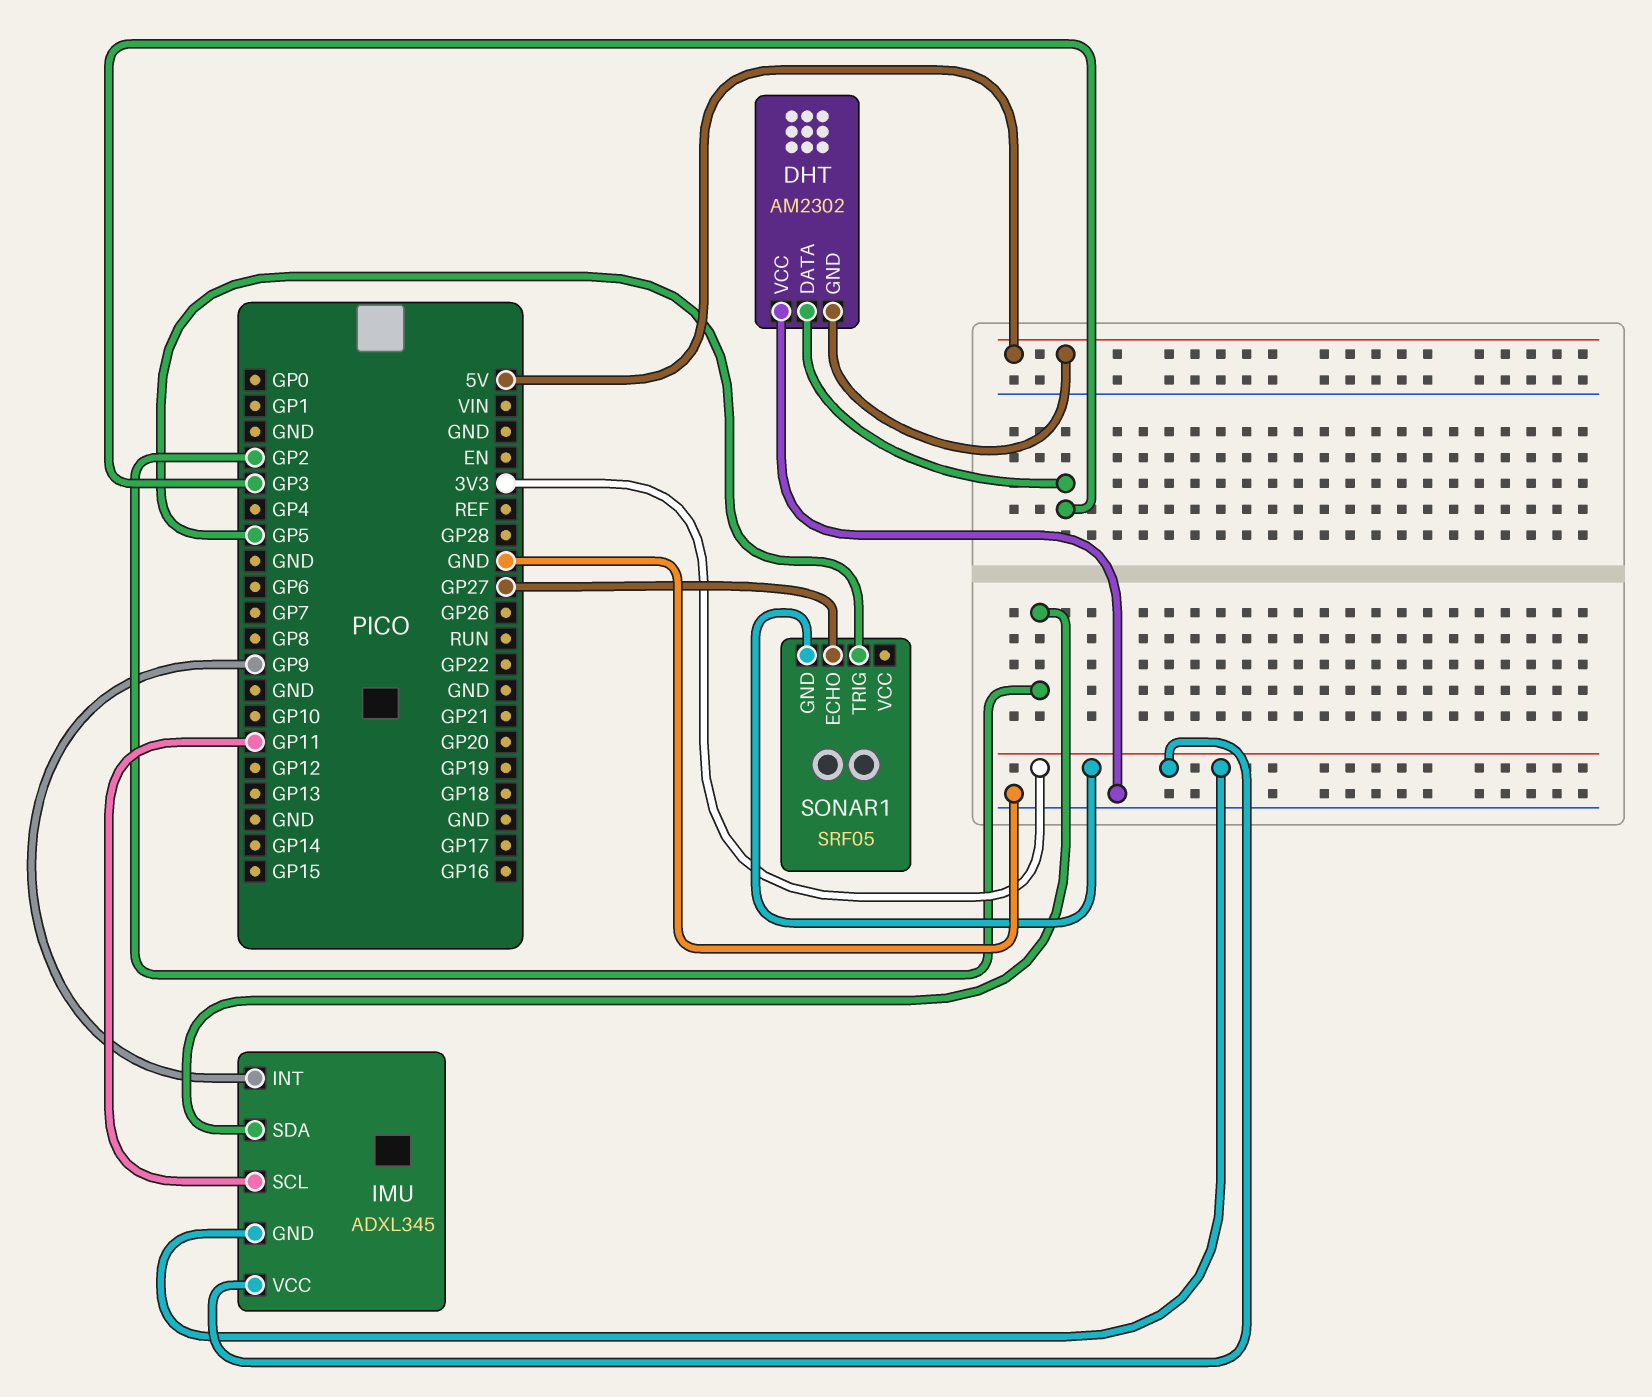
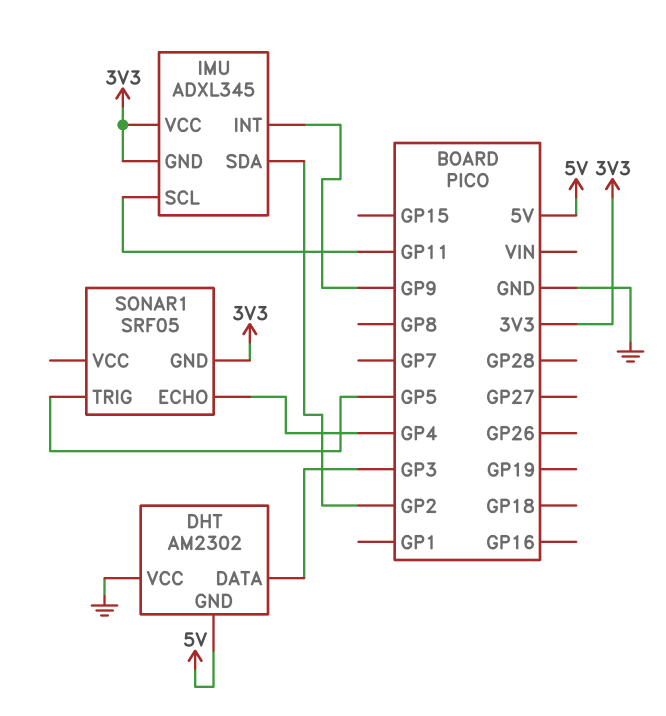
SONAR1 pin ECHO: GP27 -> GP4

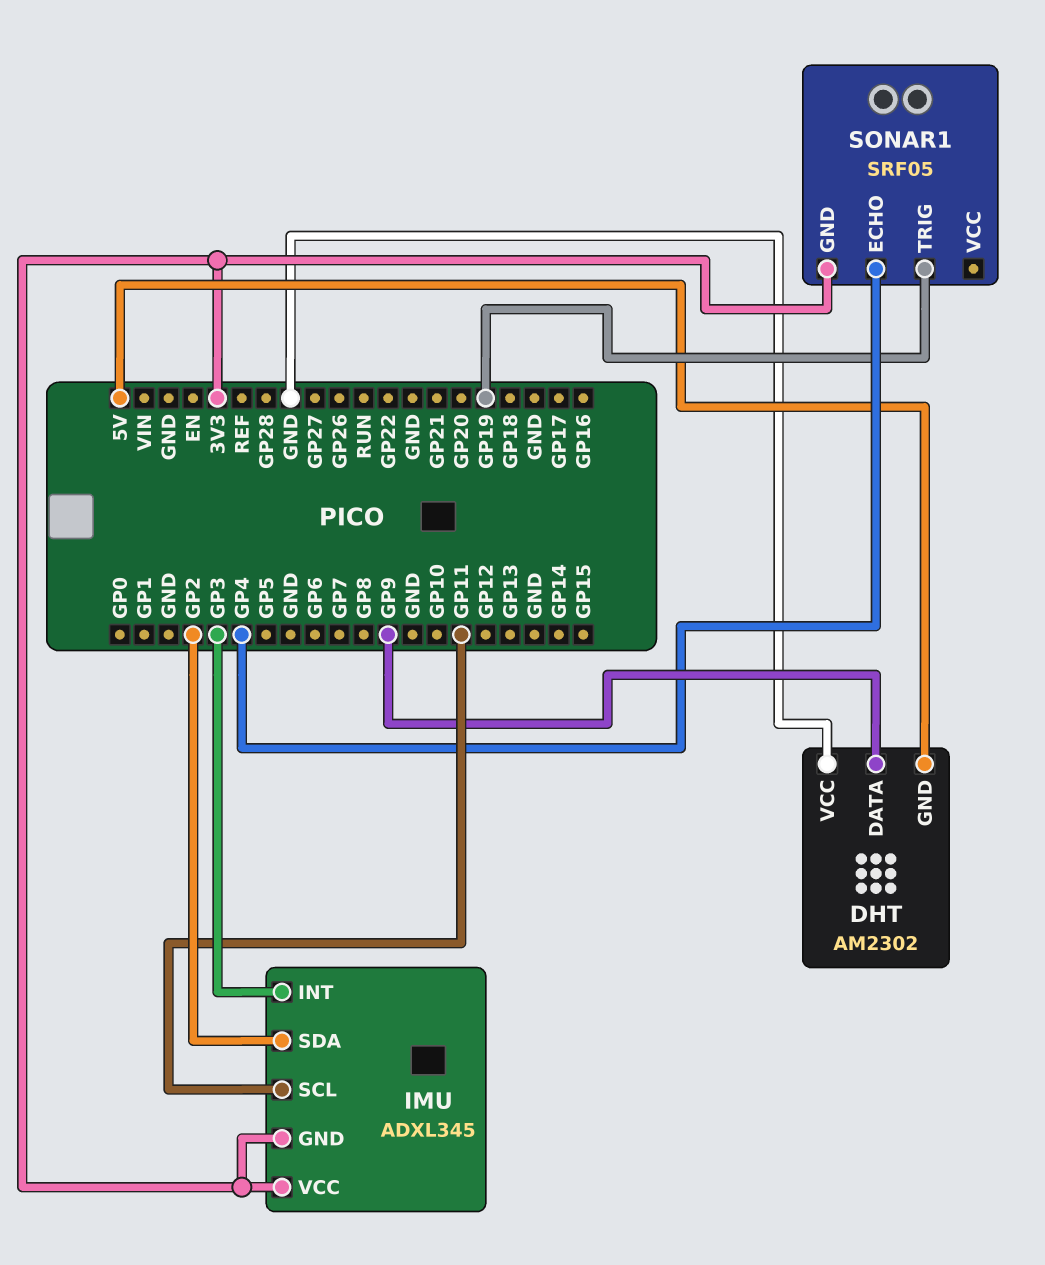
DHT pin DATA: GP3 -> GP9
IMU pin INT: GP9 -> GP3
SONAR1 pin TRIG: GP5 -> GP19

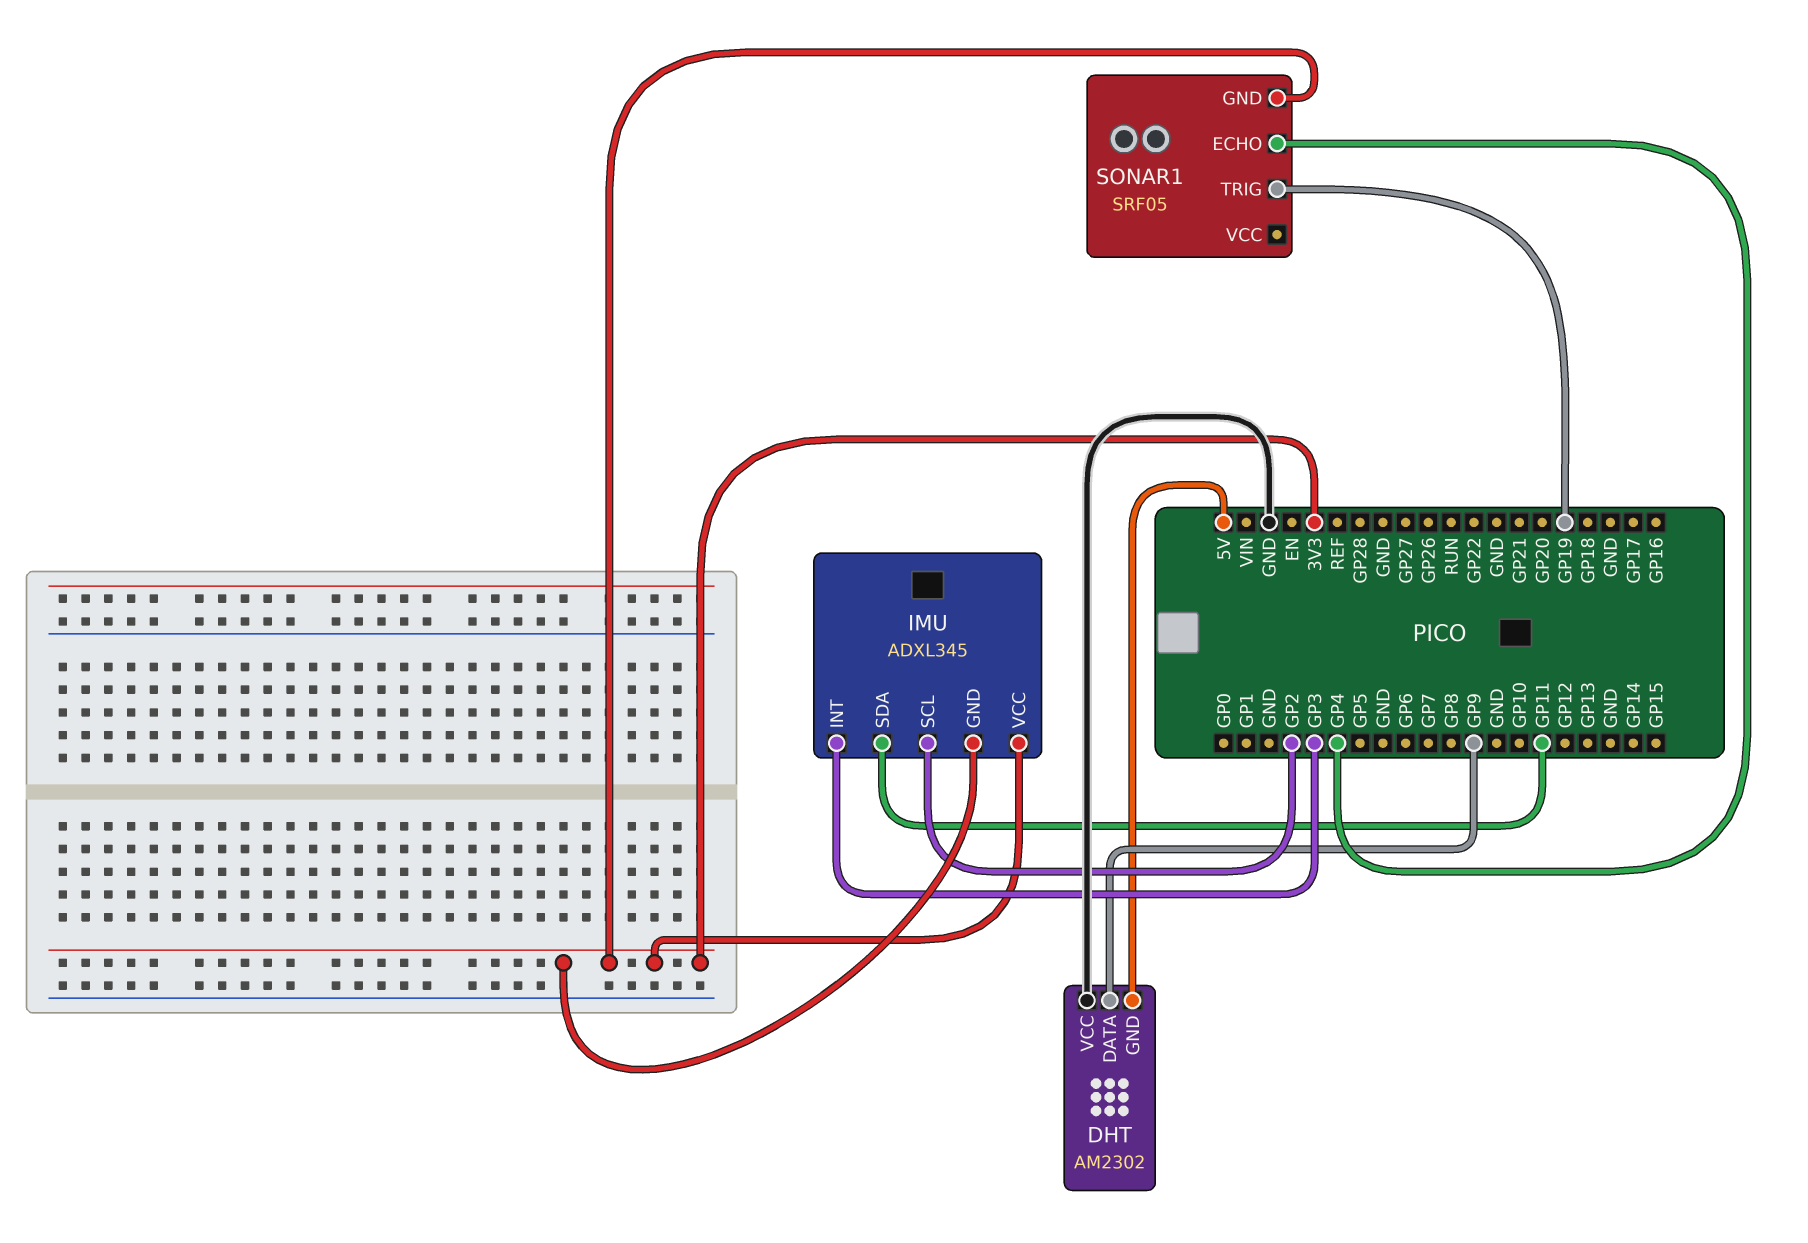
IMU pin SCL: GP11 -> GP2
IMU pin SDA: GP2 -> GP11

